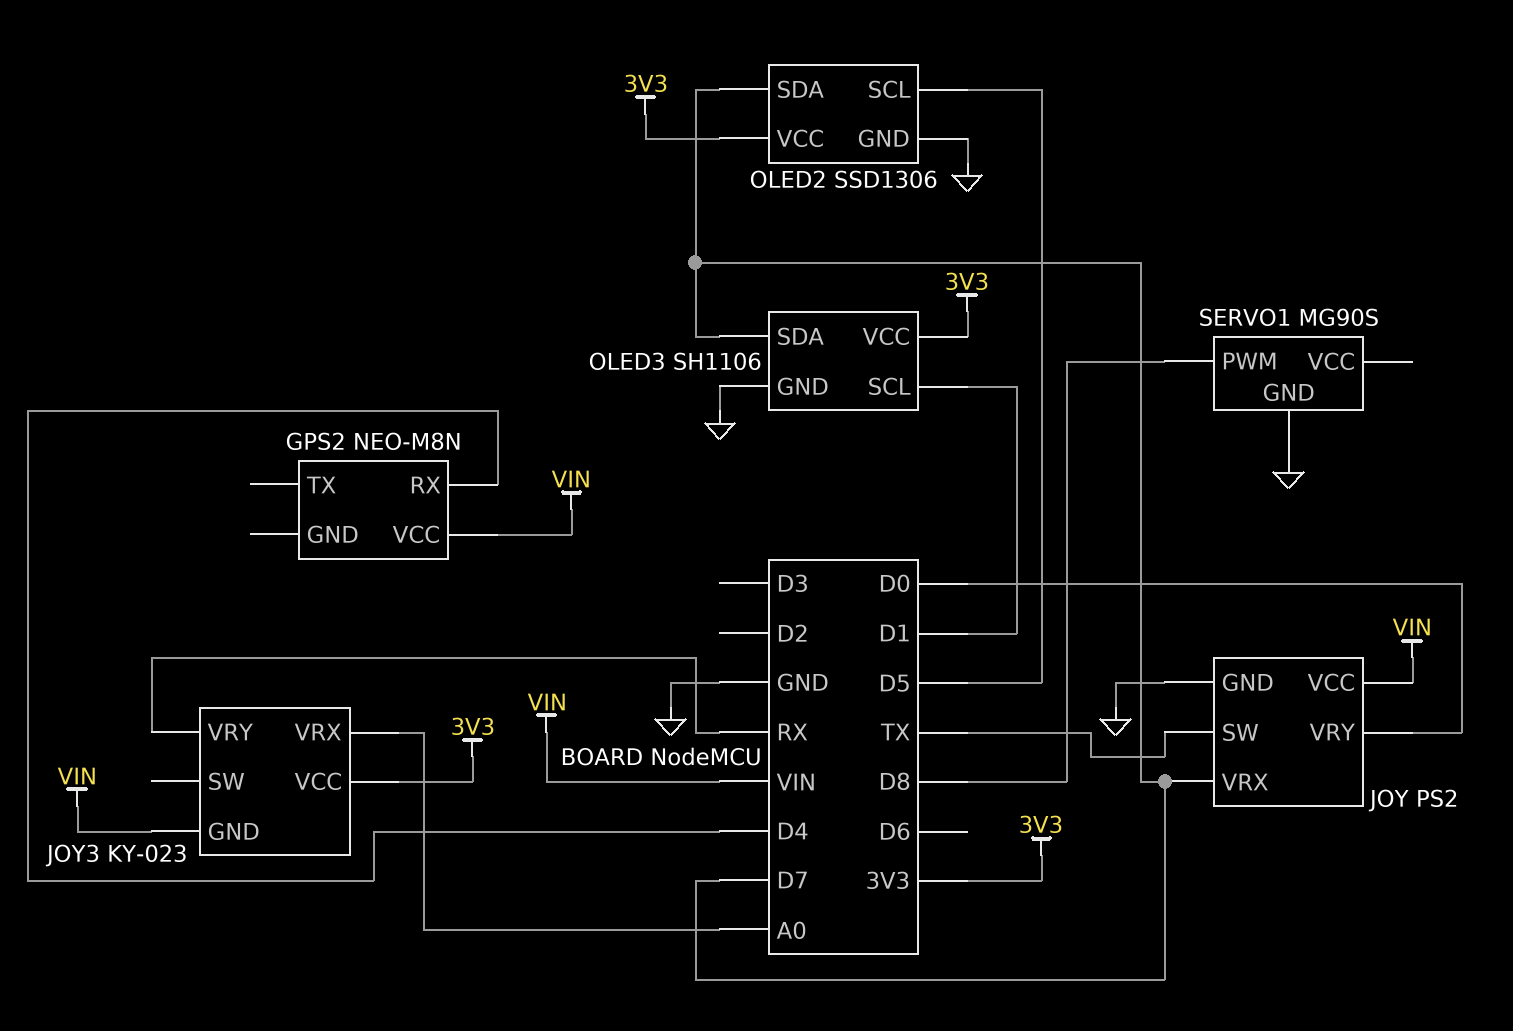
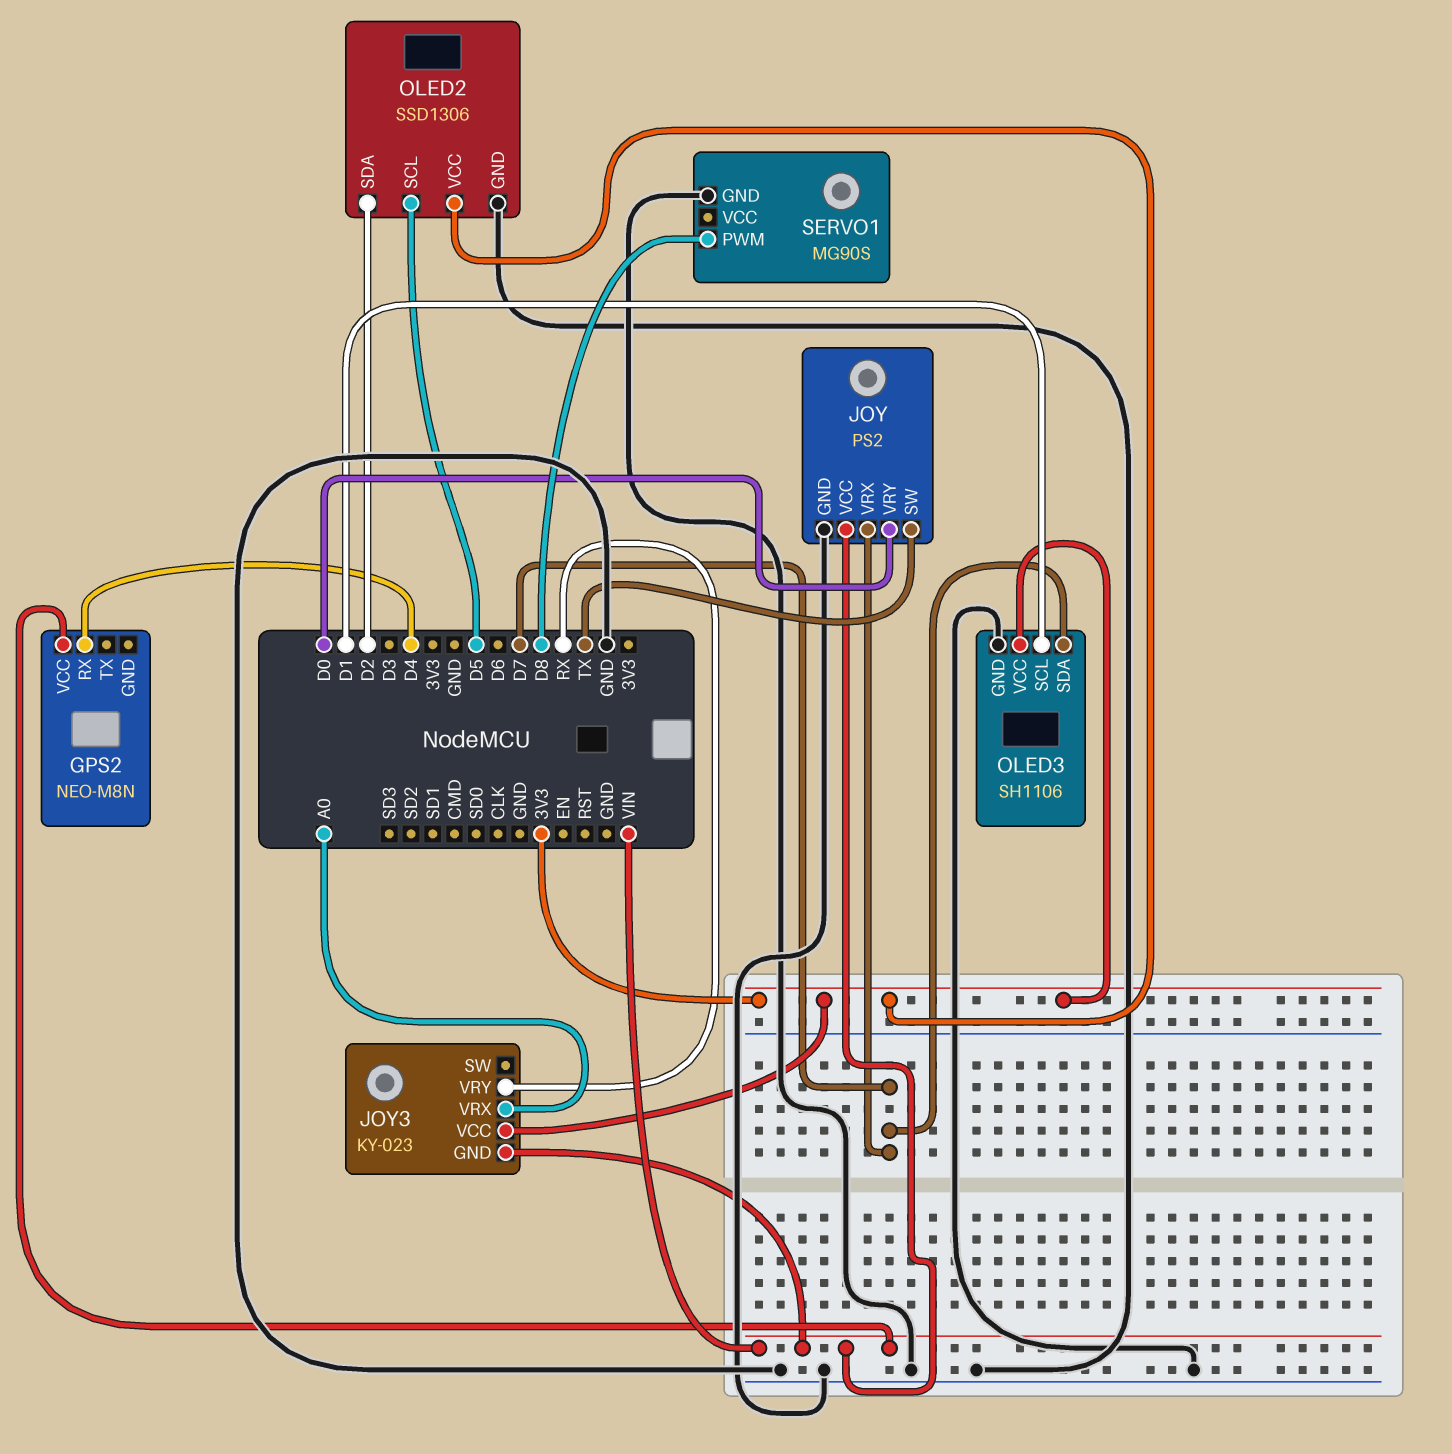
OLED2 pin SDA: D7 -> D2

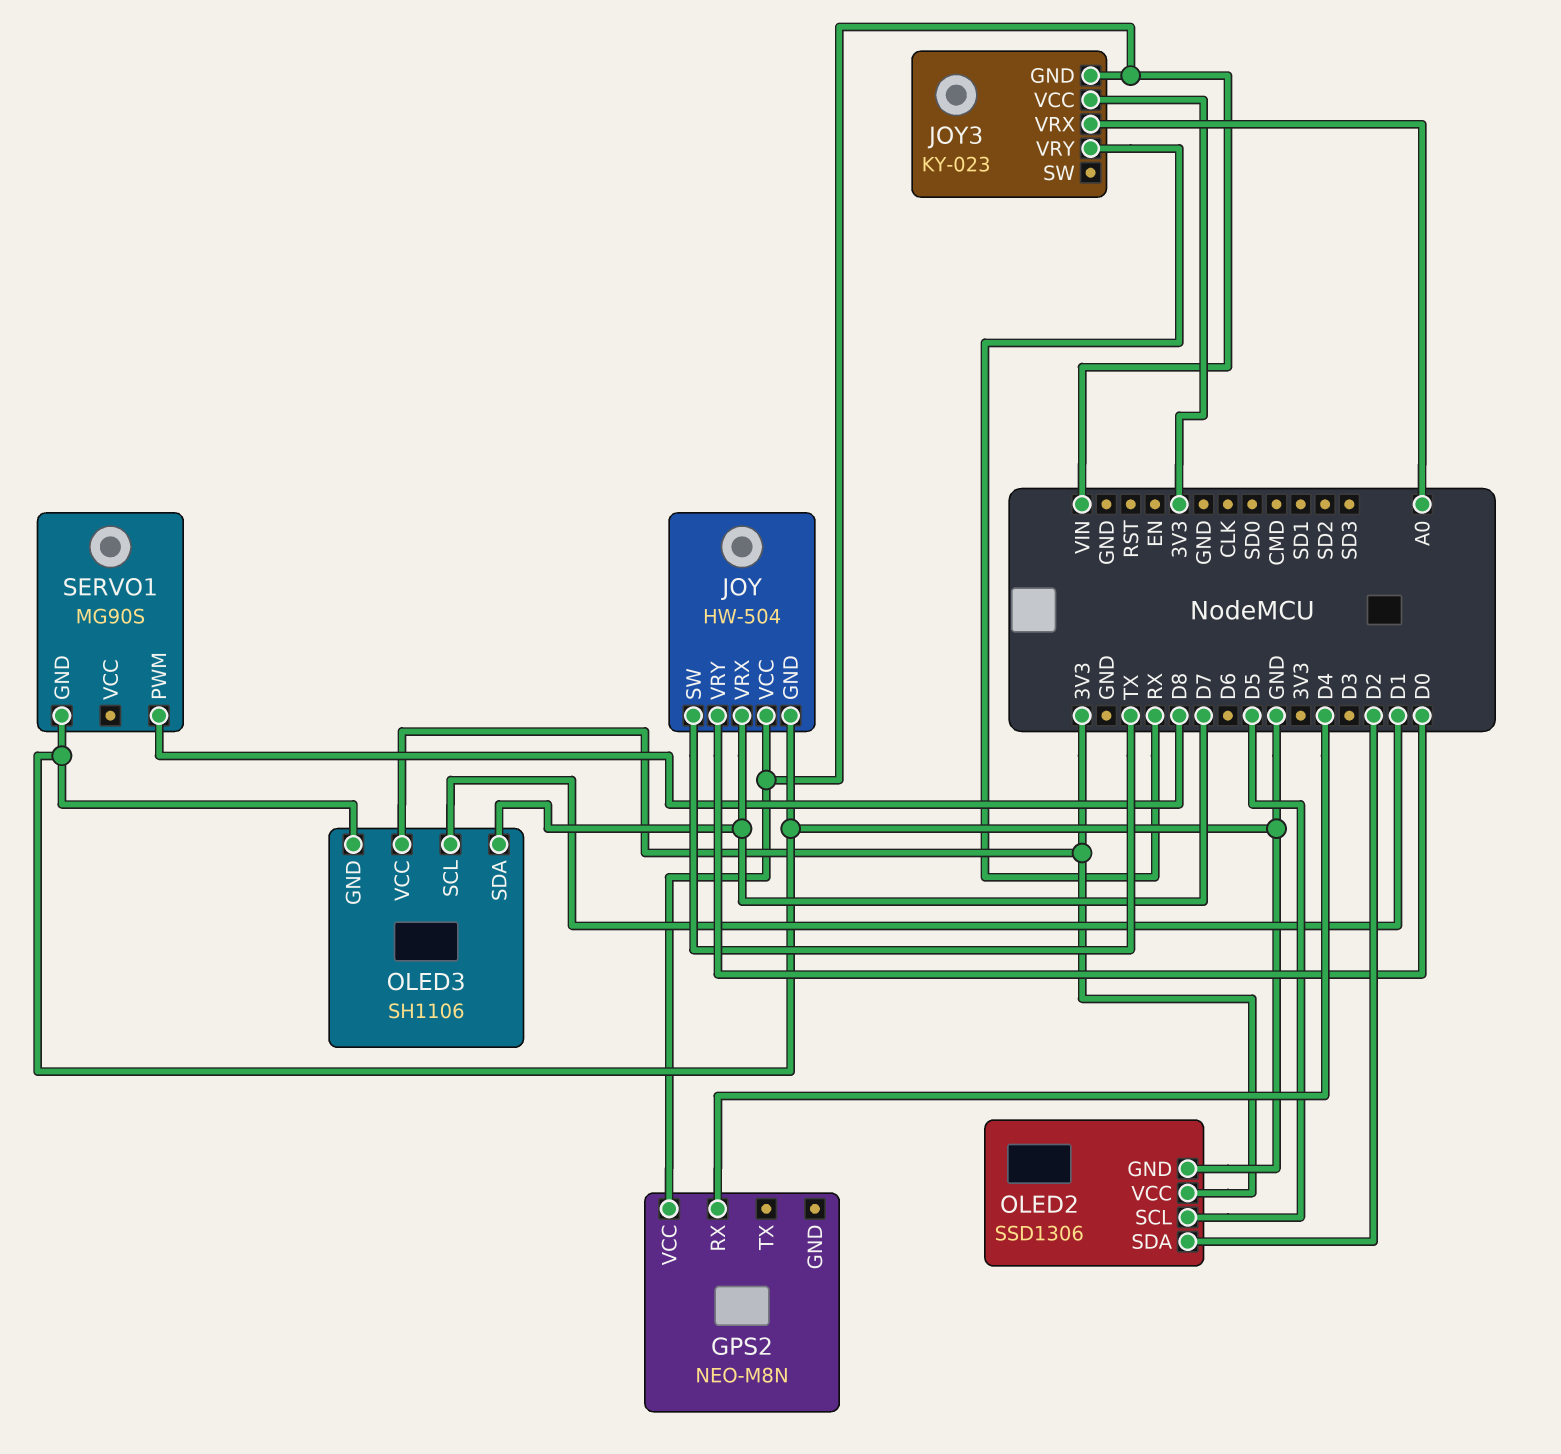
JOY: PS2 -> HW-504

